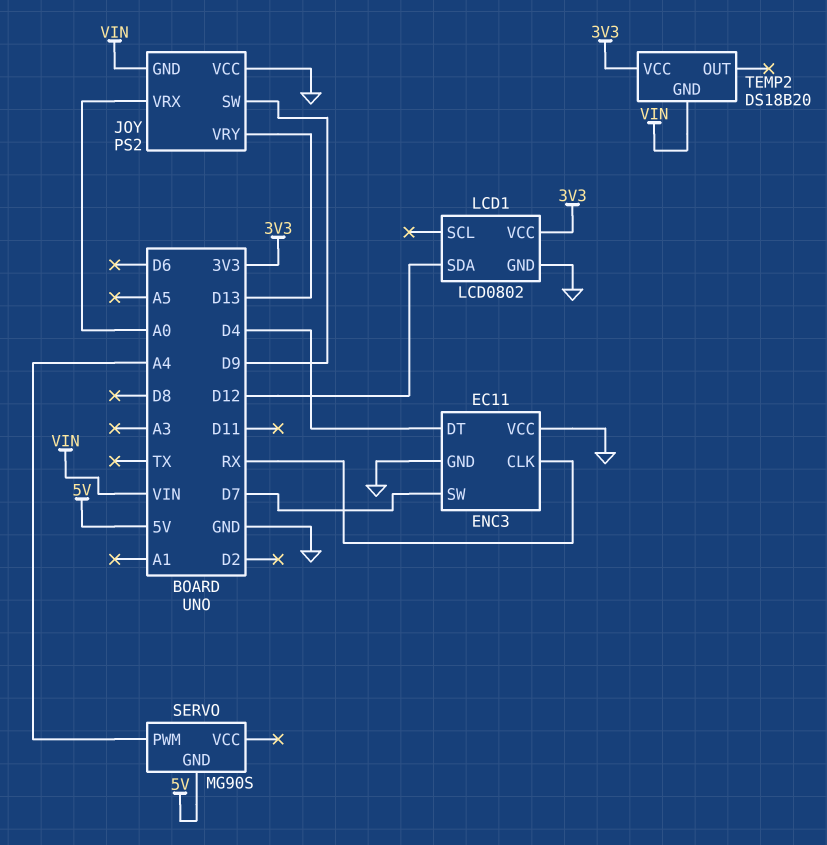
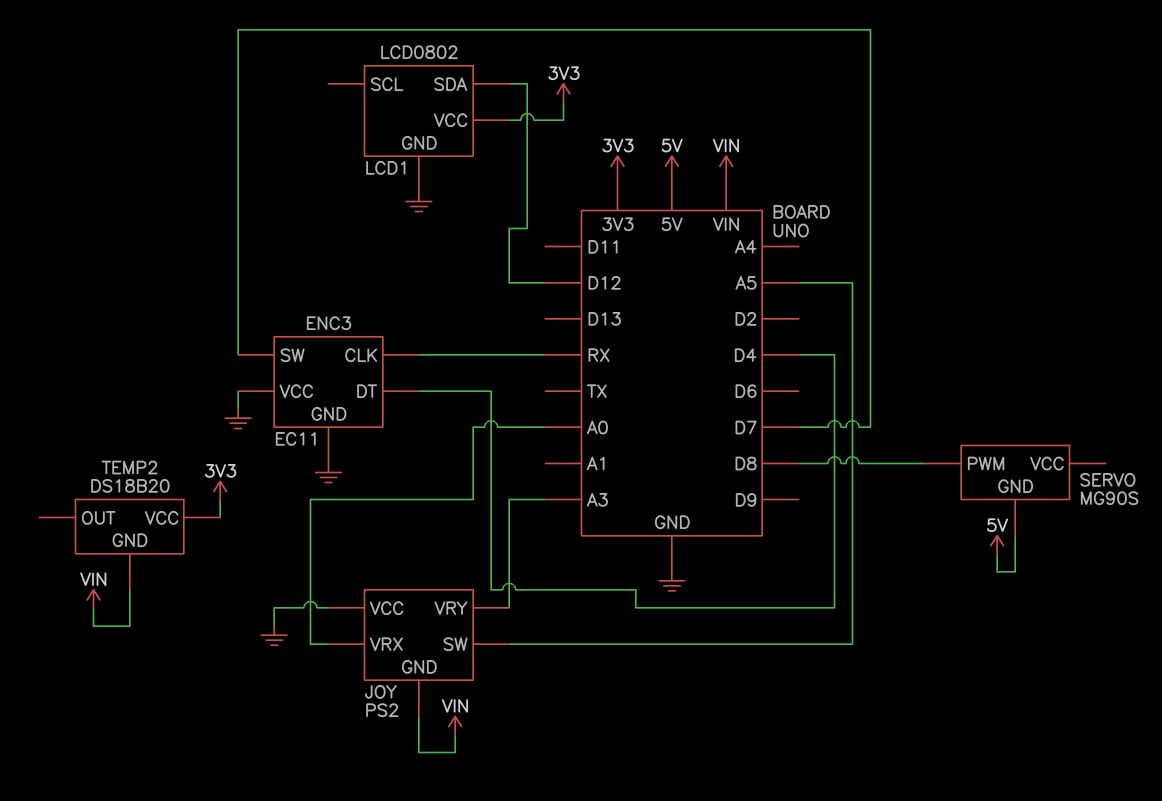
JOY pin SW: D9 -> A5
JOY pin VRY: D13 -> A3
SERVO pin PWM: A4 -> D8

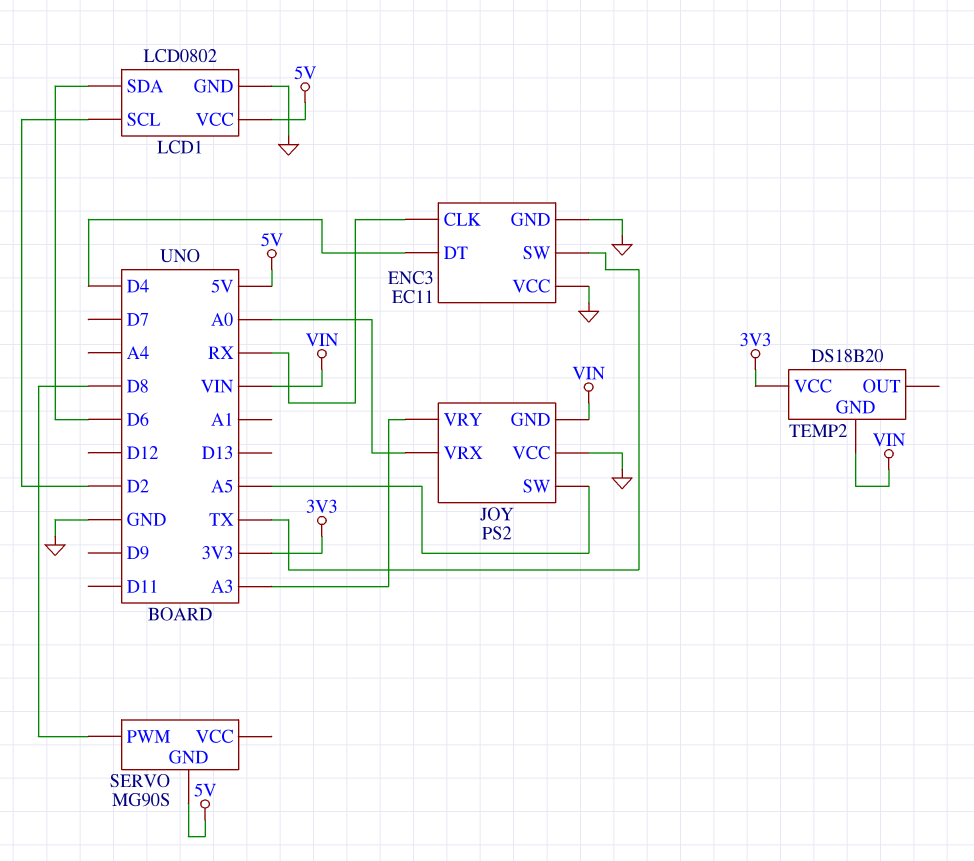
ENC3 pin SW: D7 -> TX
LCD1 pin SCL: none -> D2
LCD1 pin SDA: D12 -> D6
LCD1 pin VCC: 3V3 -> 5V

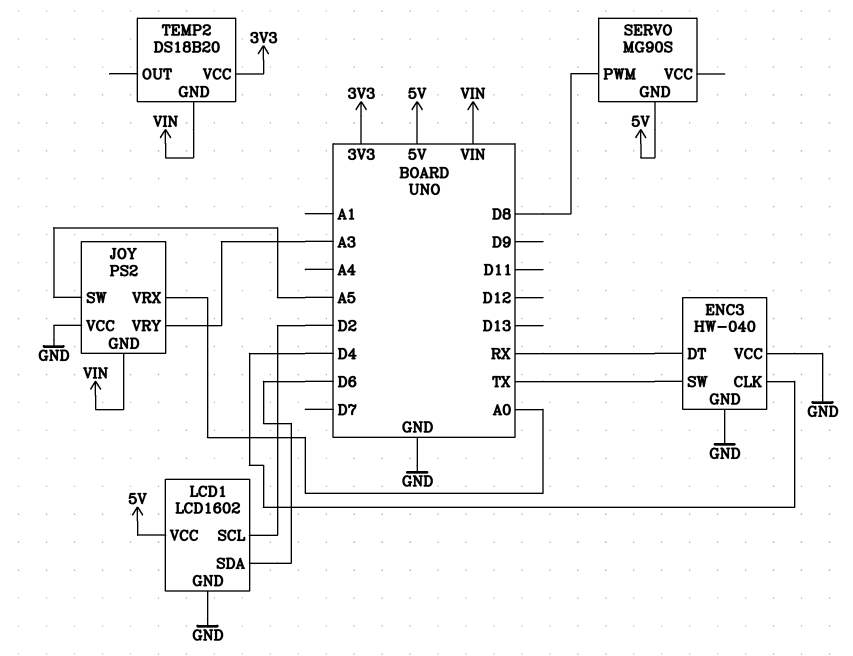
ENC3: EC11 -> HW-040
ENC3 pin CLK: RX -> D4
ENC3 pin DT: D4 -> RX
LCD1: LCD0802 -> LCD1602

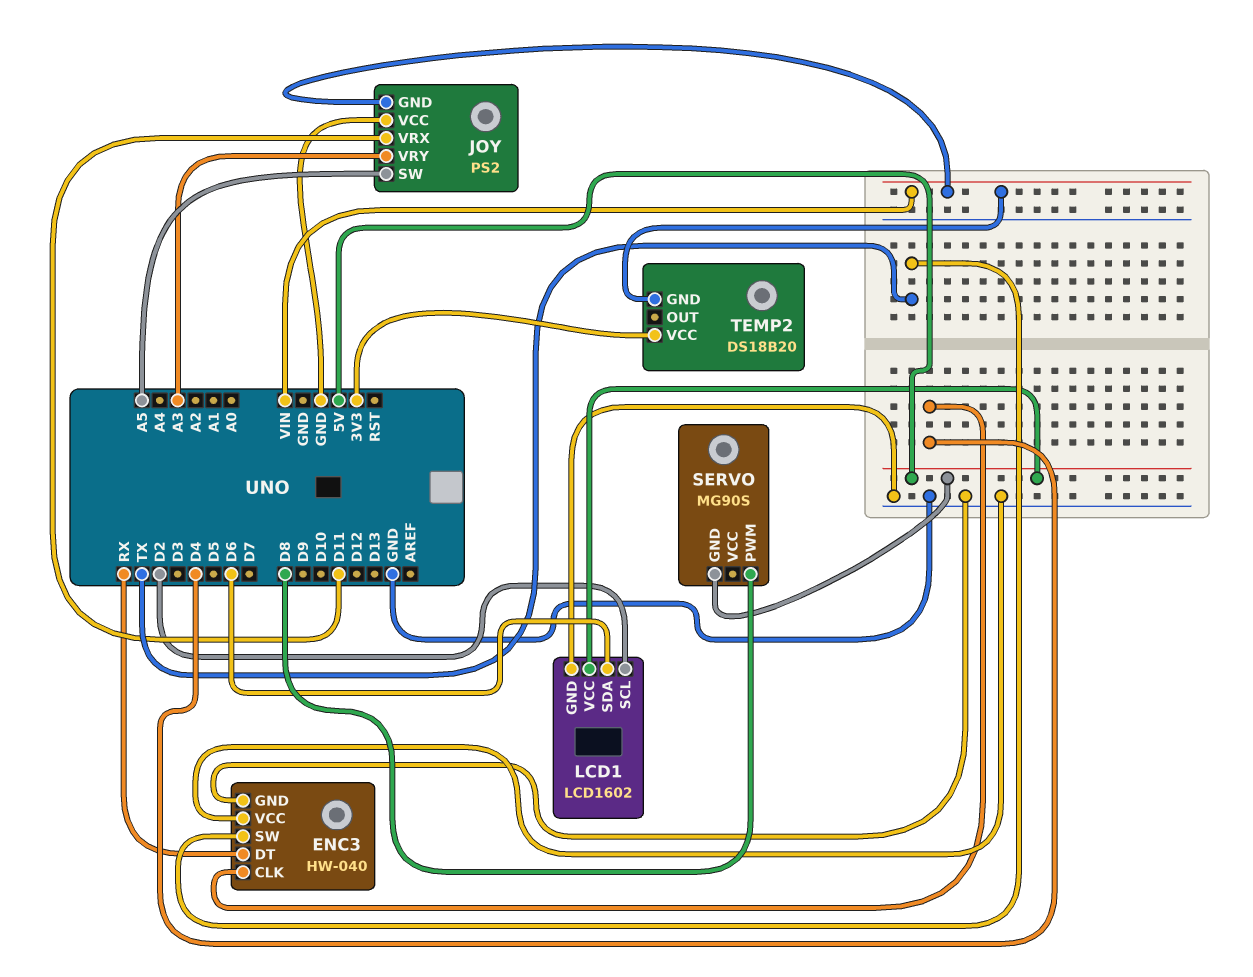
JOY pin VRX: A0 -> D11

